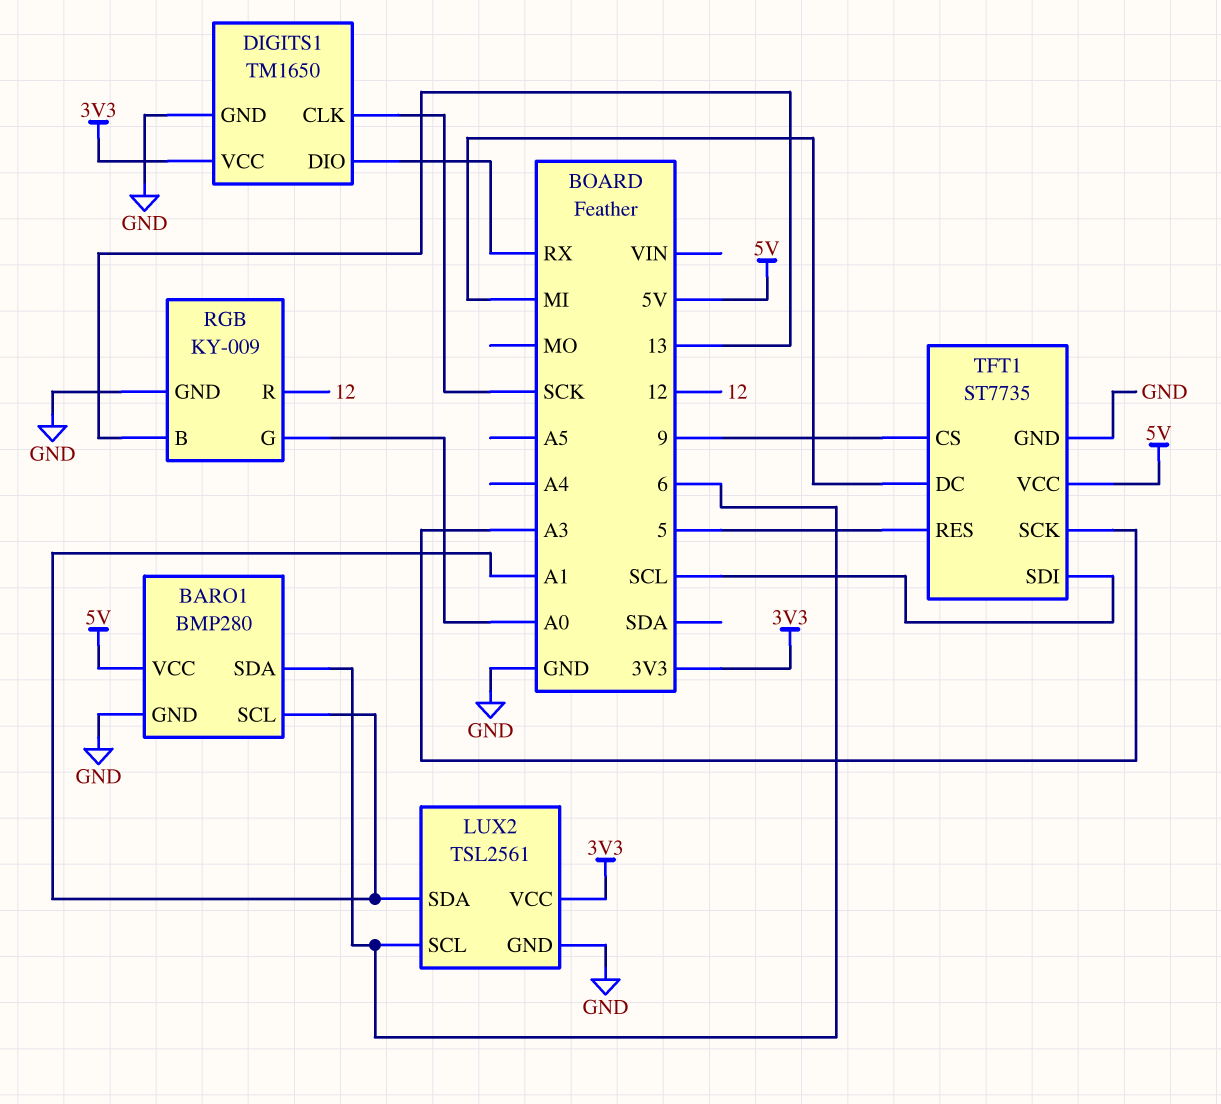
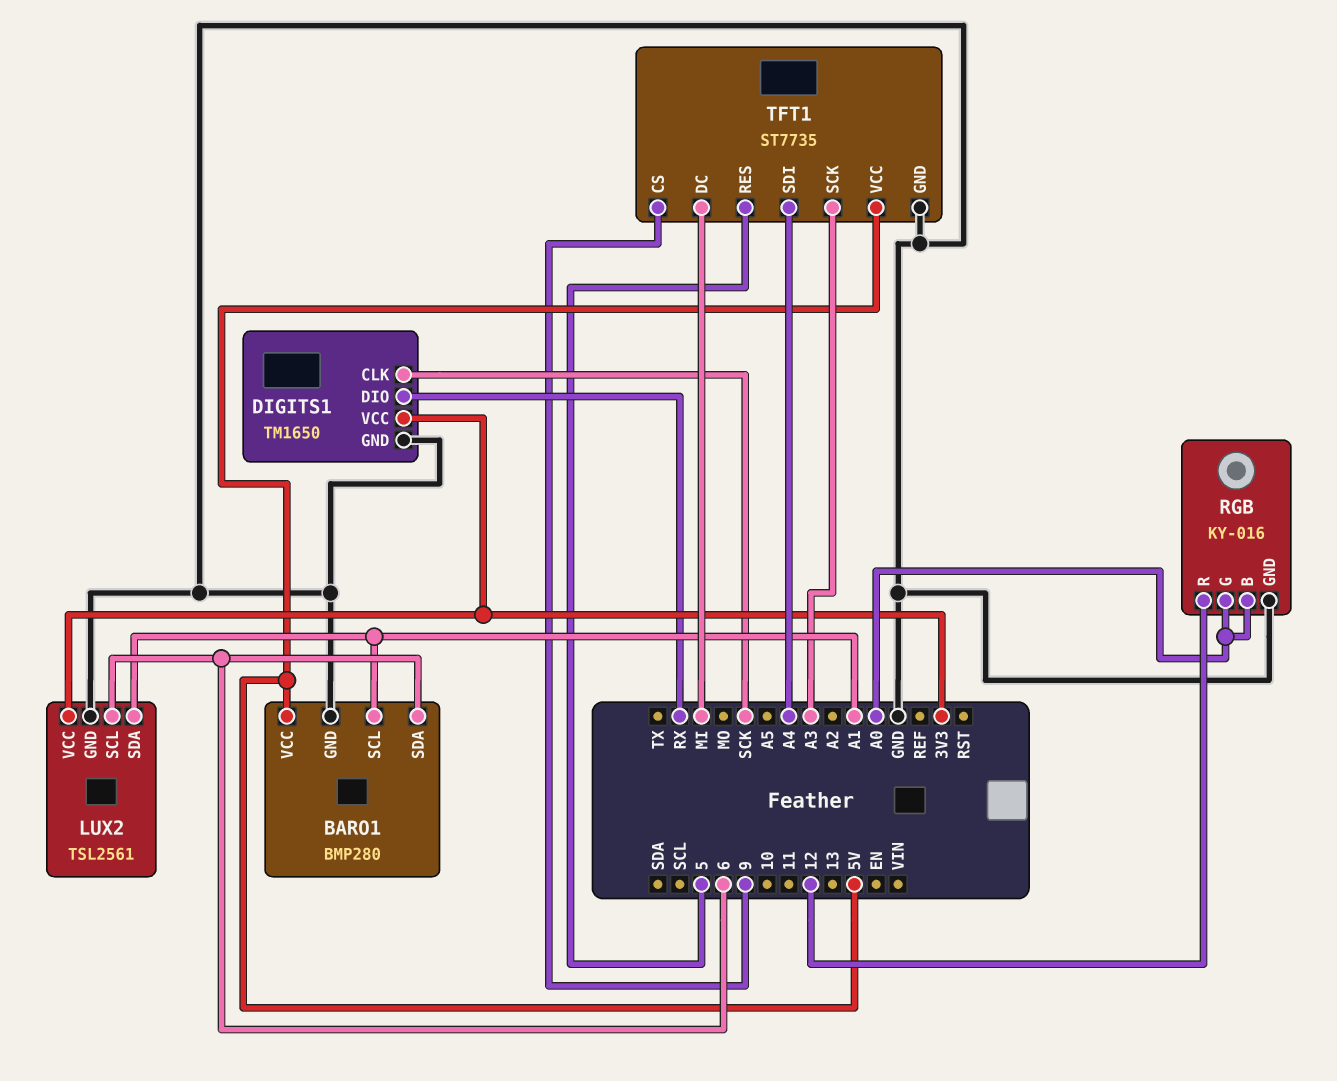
RGB: KY-009 -> KY-016
RGB pin B: 13 -> A0
TFT1 pin SDI: SCL -> A4

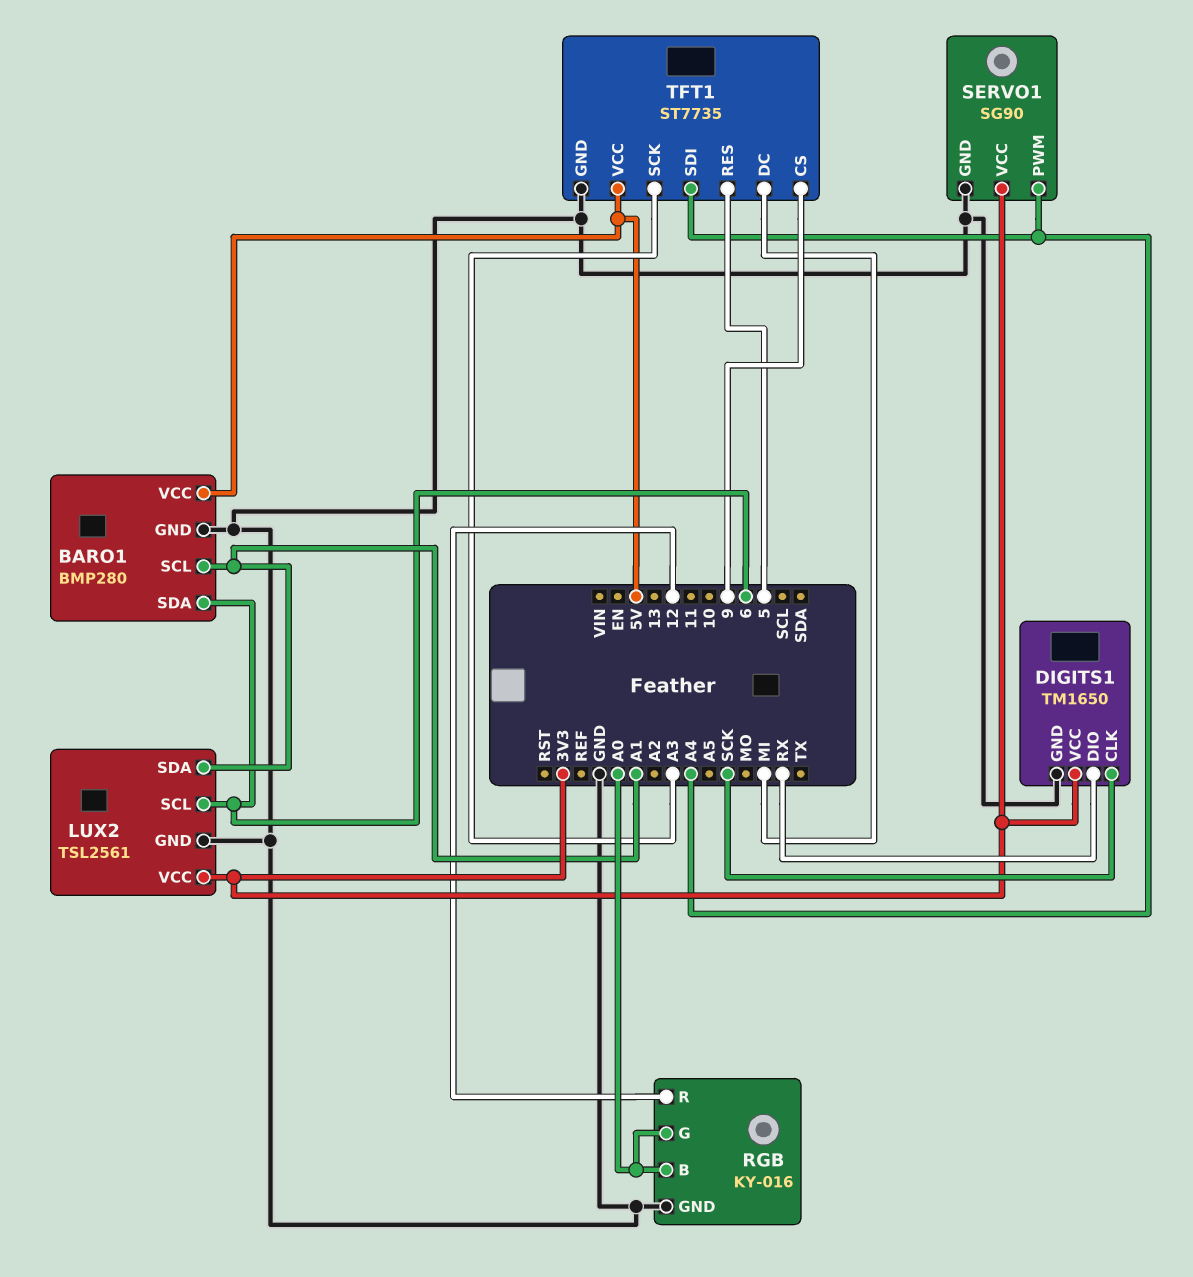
SERVO1: none -> SG90
SERVO1 pin GND: none -> GND
SERVO1 pin PWM: none -> A4
SERVO1 pin VCC: none -> 3V3

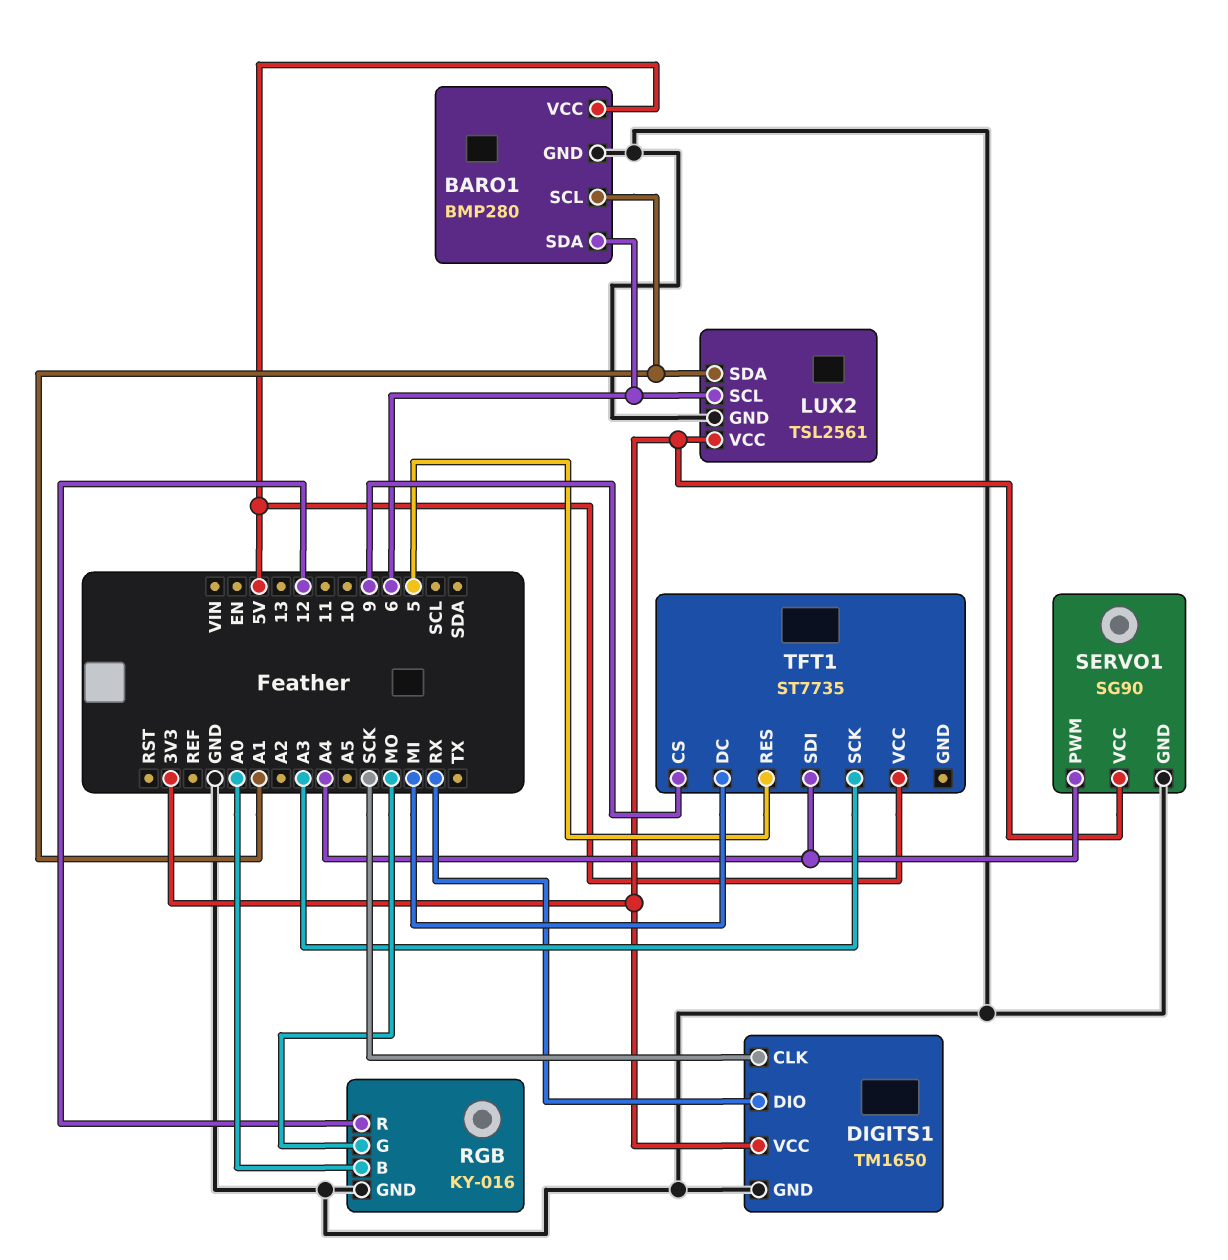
RGB pin G: A0 -> MO
TFT1 pin GND: GND -> none

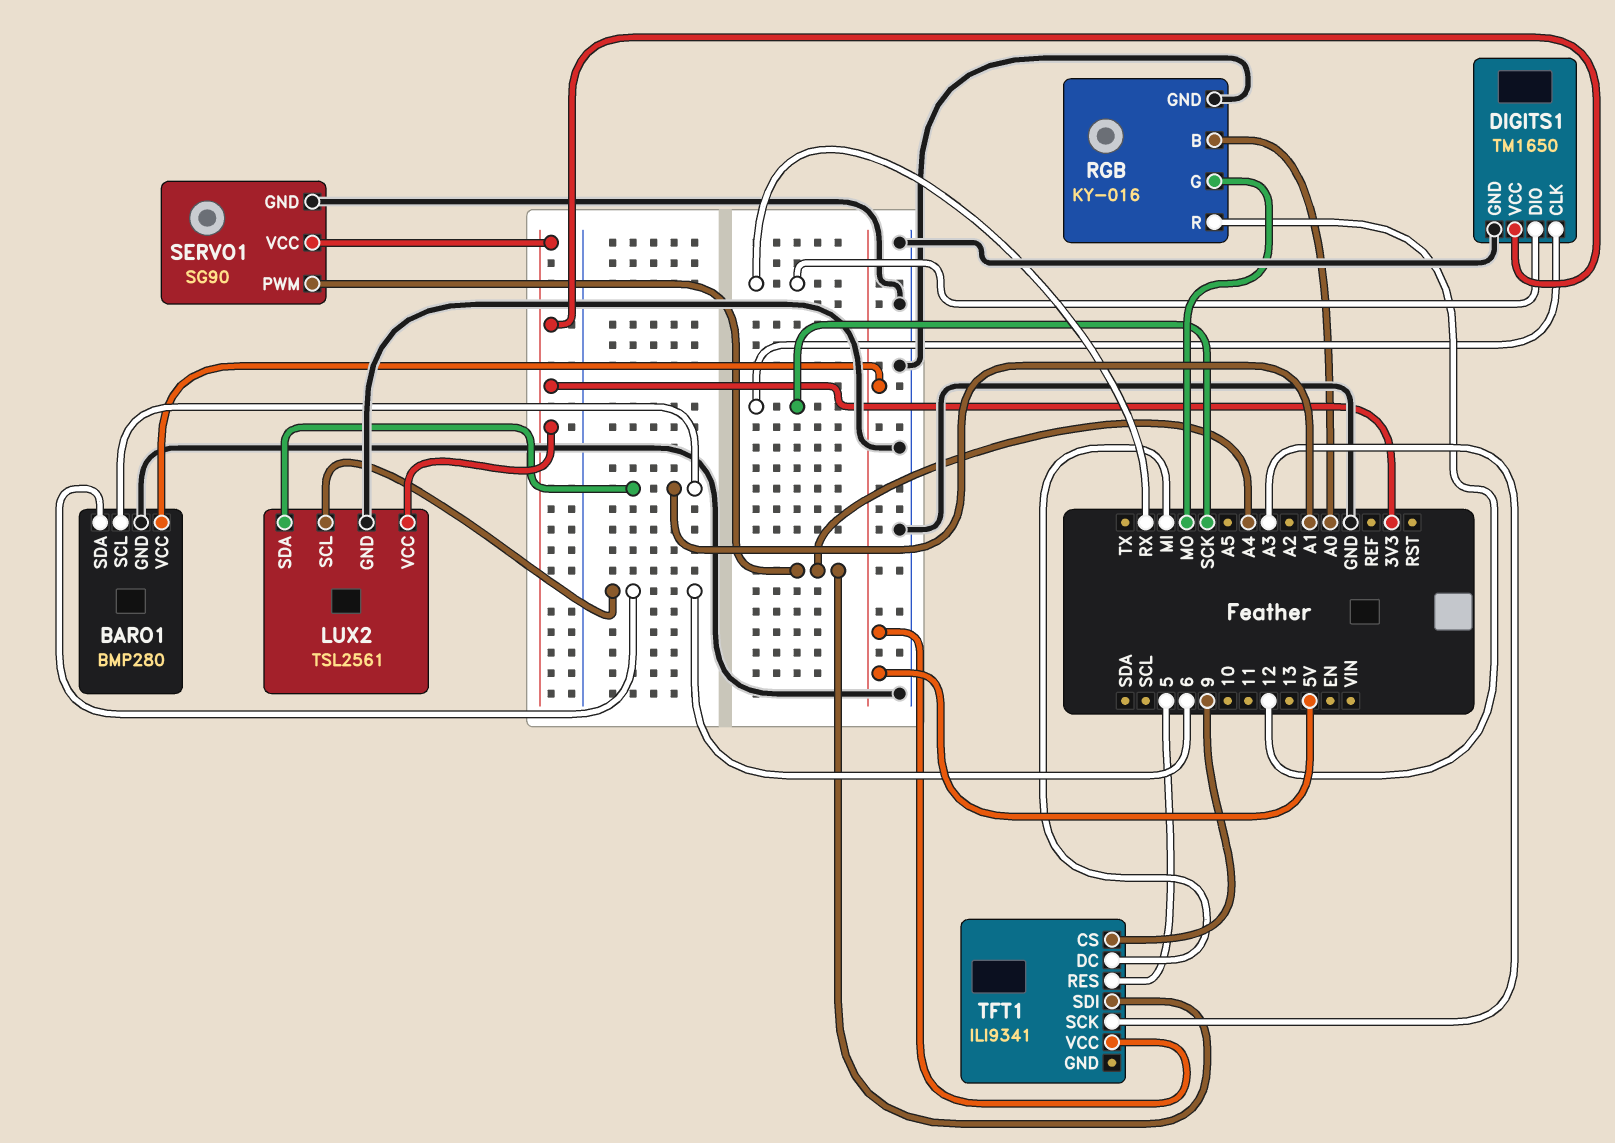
TFT1: ST7735 -> ILI9341

